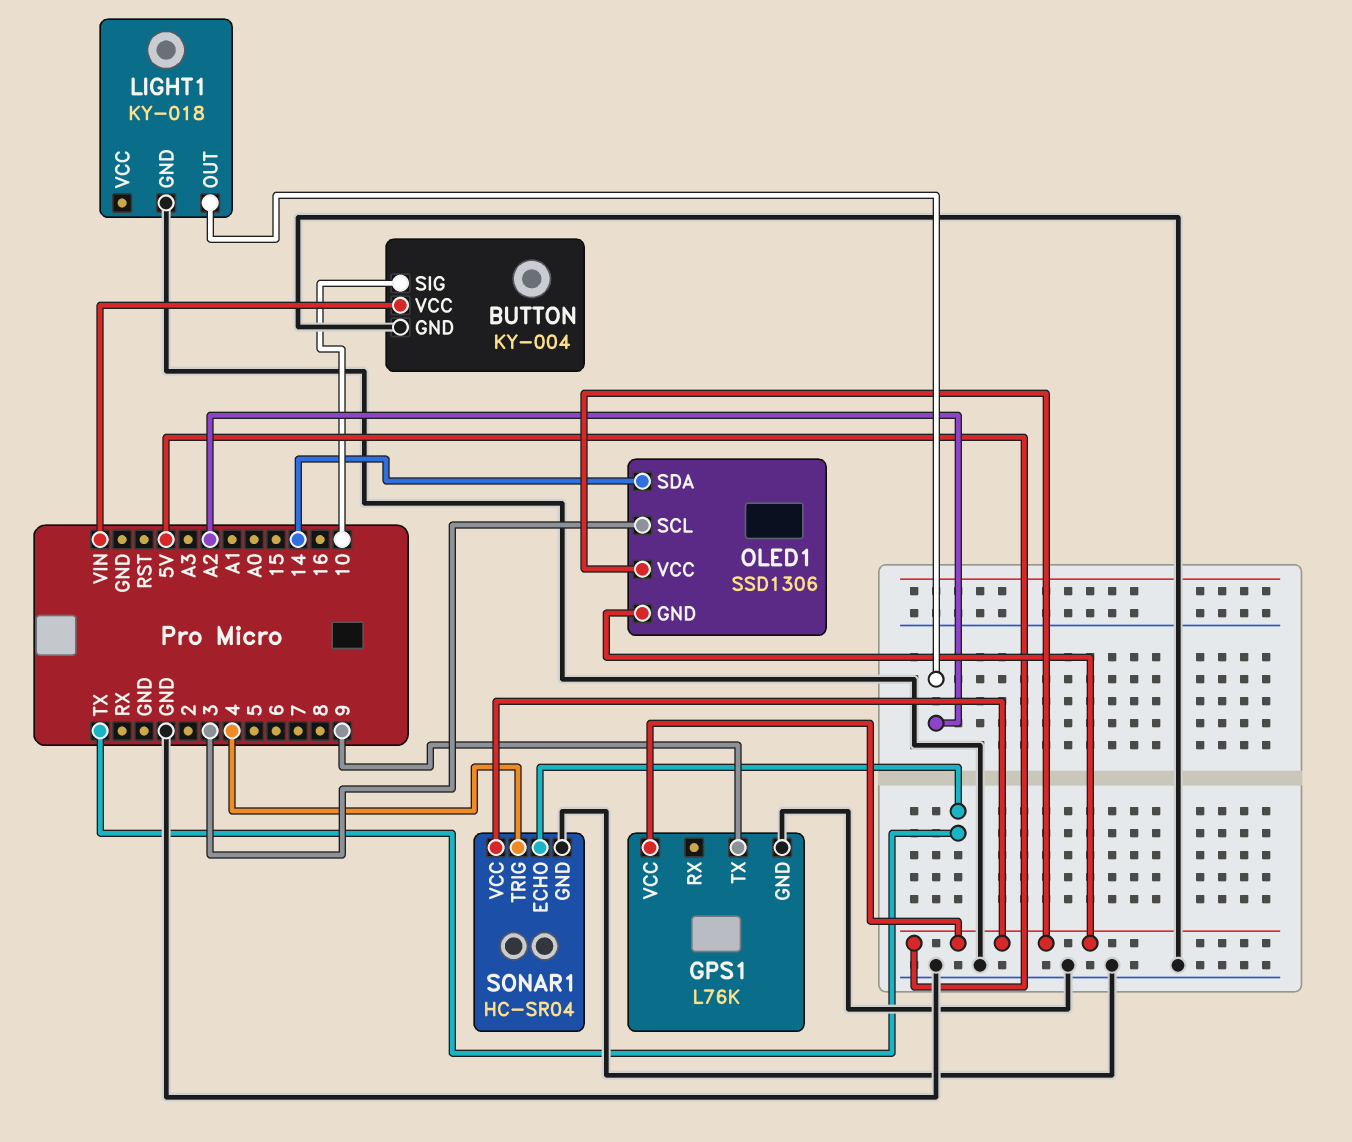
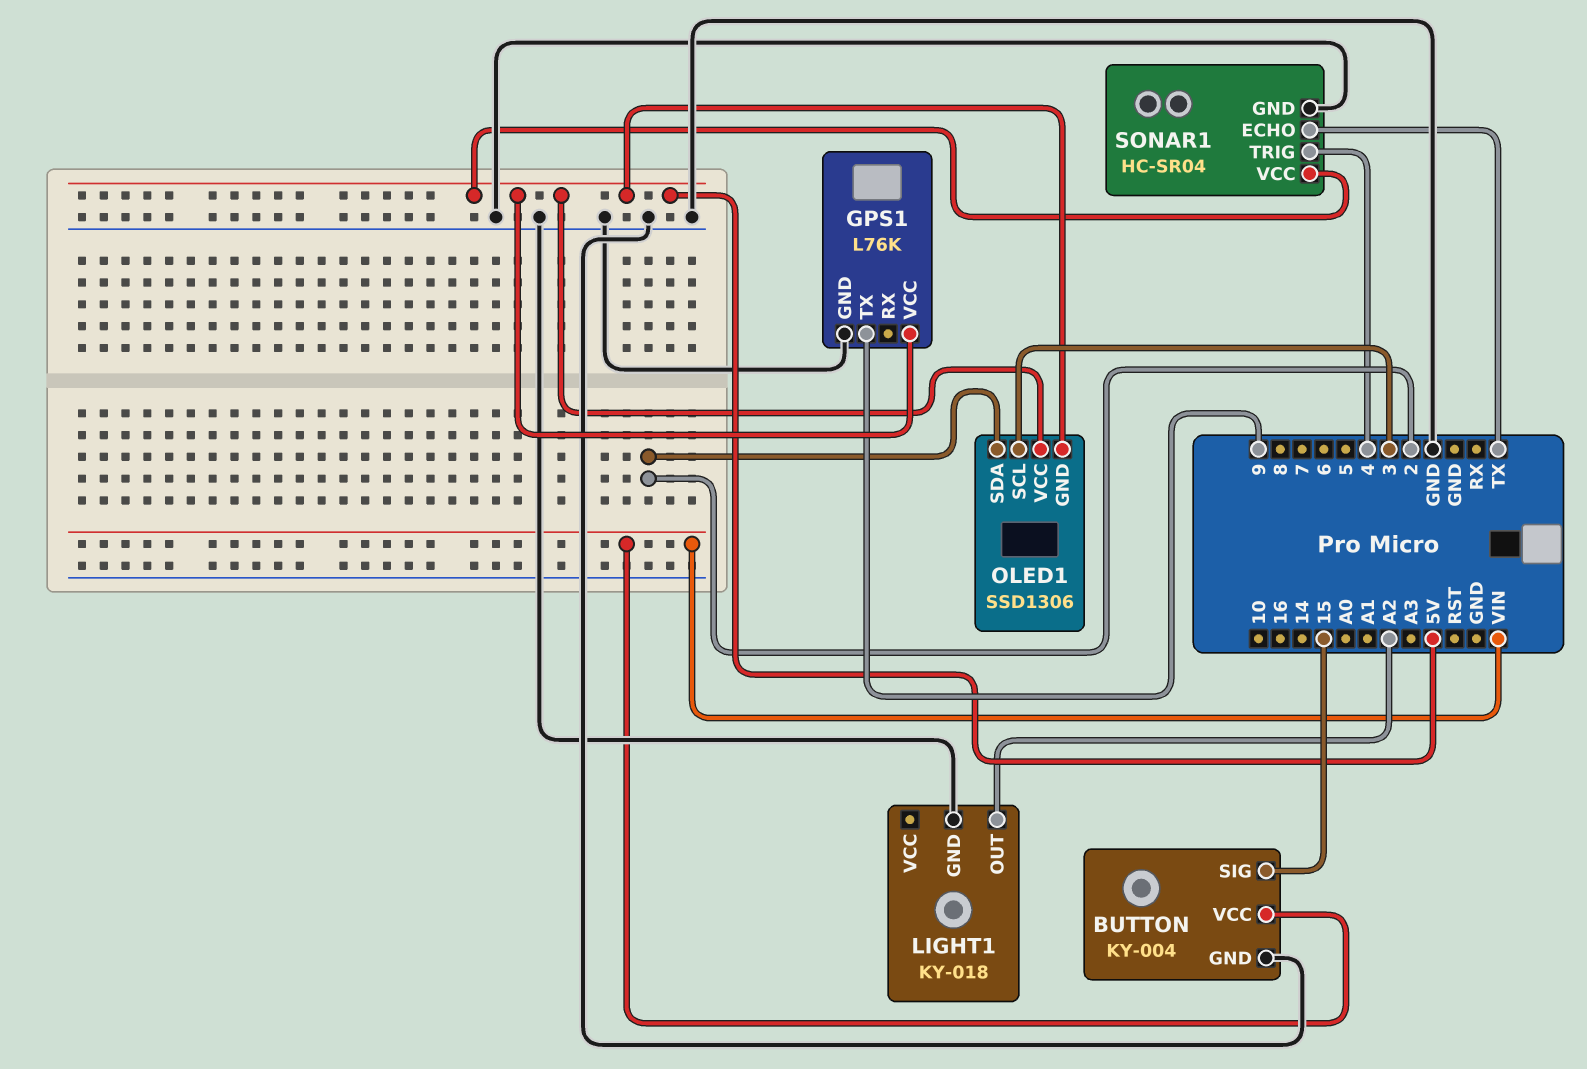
BUTTON pin SIG: 10 -> 15
OLED1 pin SDA: 14 -> 2

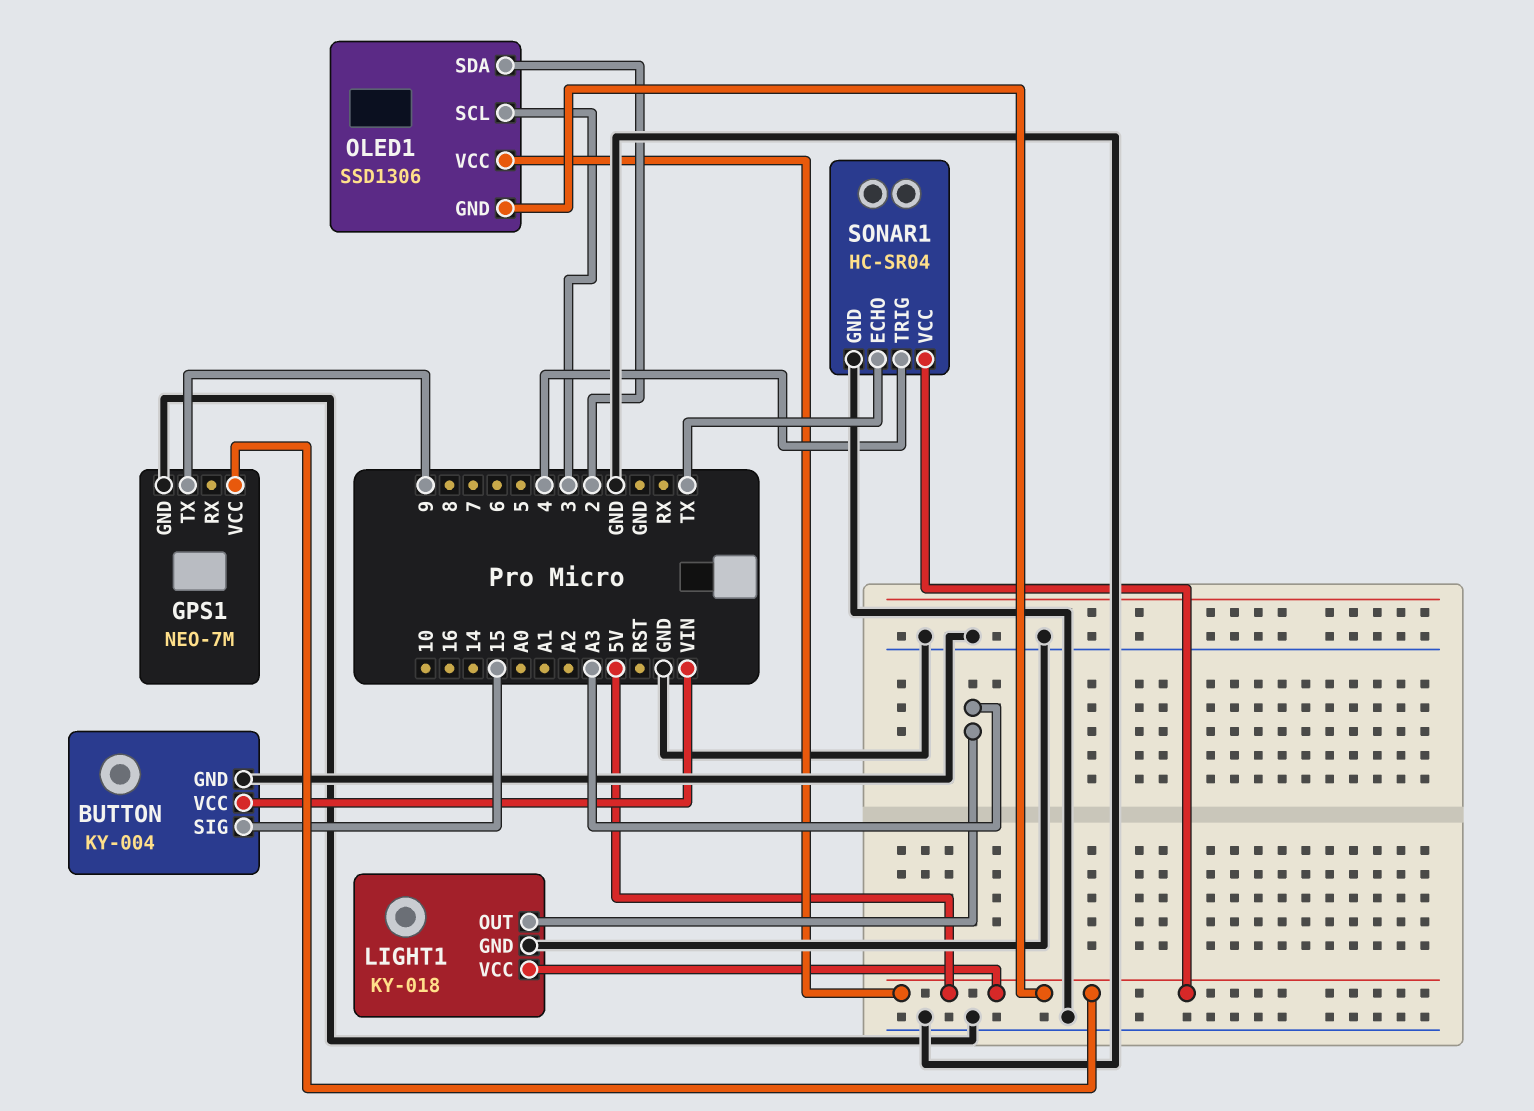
GPS1: L76K -> NEO-7M
LIGHT1 pin OUT: A2 -> A3
LIGHT1 pin VCC: none -> 5V

